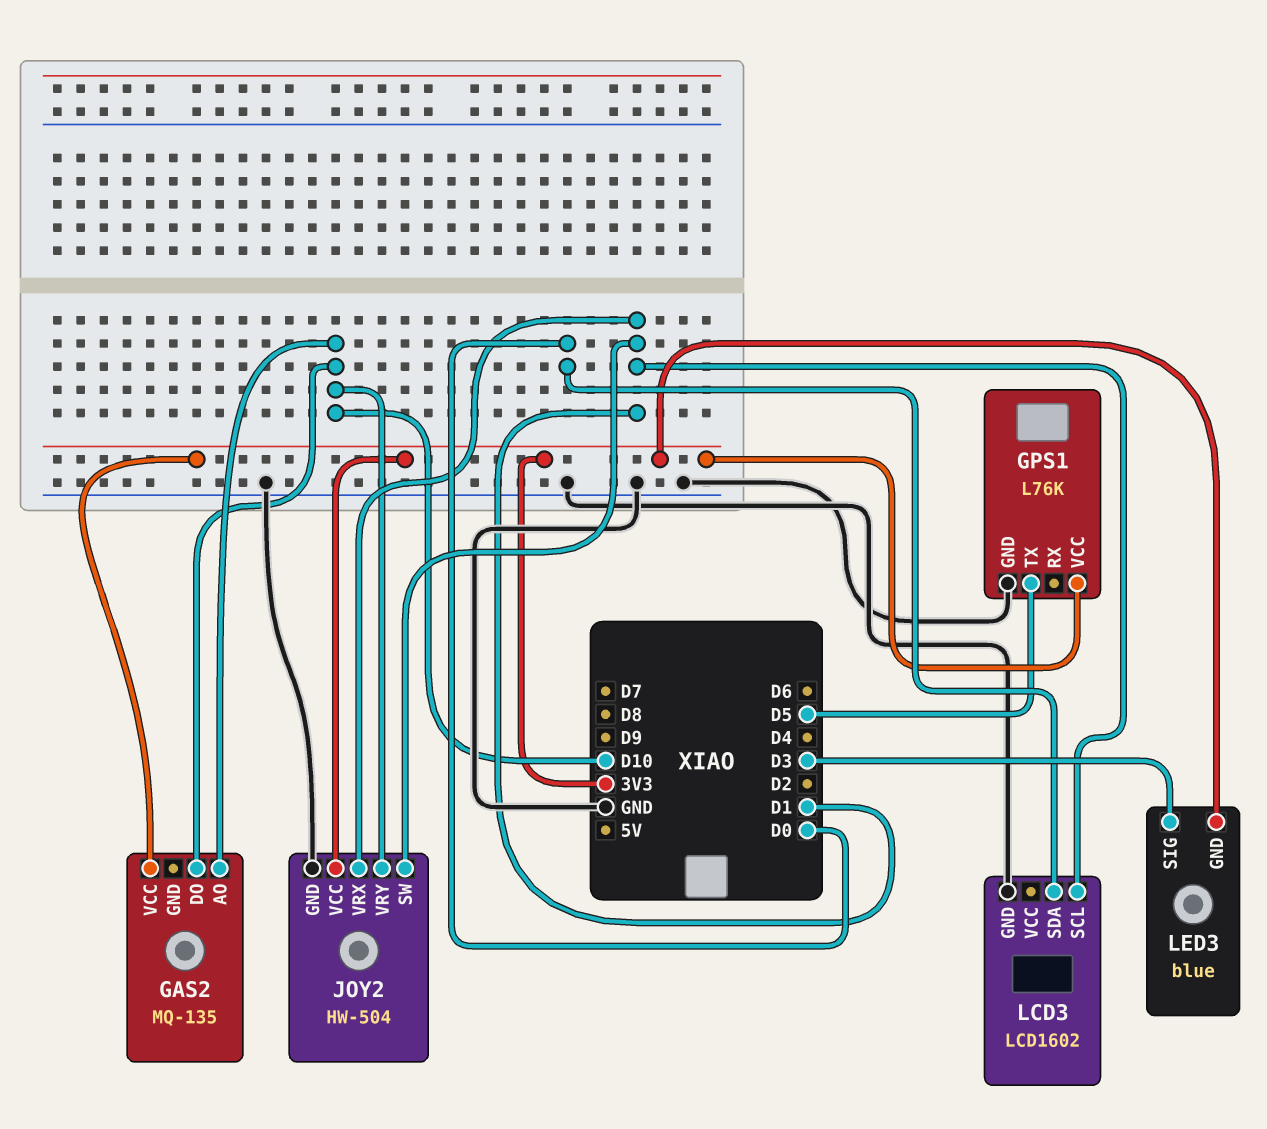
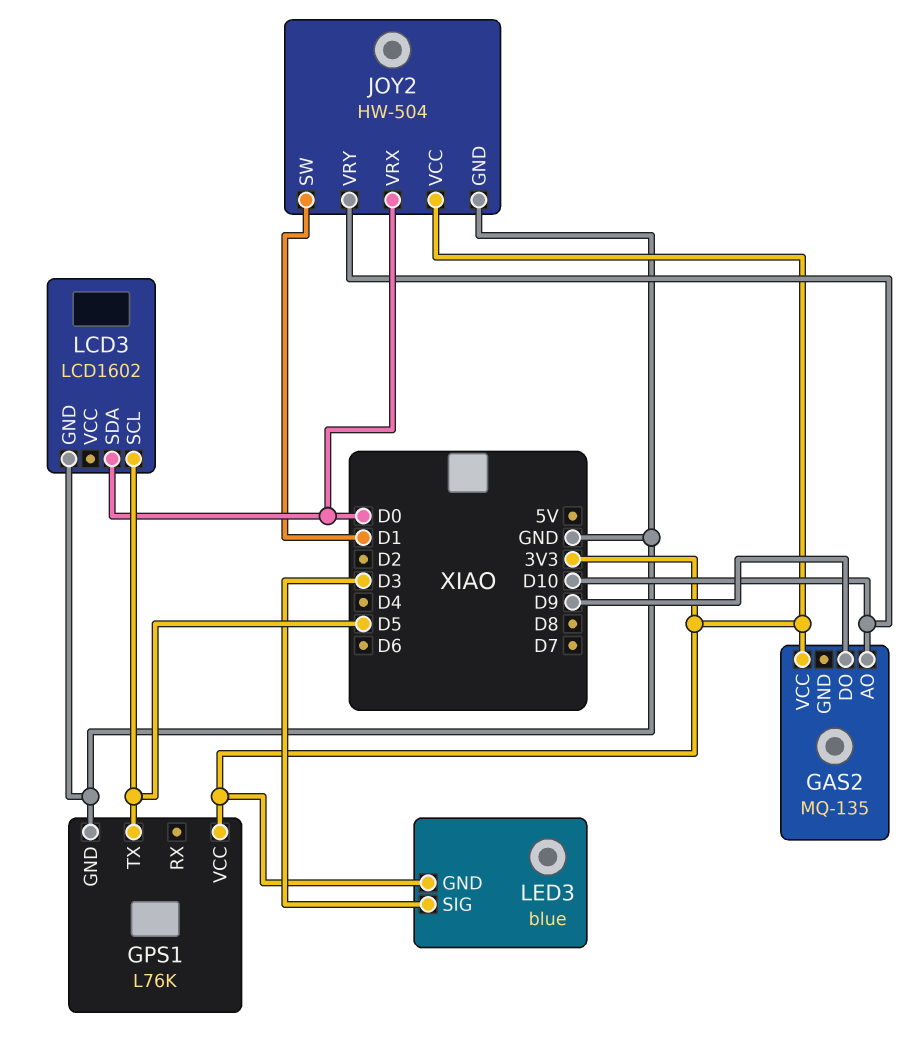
GAS2 pin DO: D10 -> D9
JOY2 pin VRX: D1 -> D0
LCD3 pin SCL: D1 -> D5

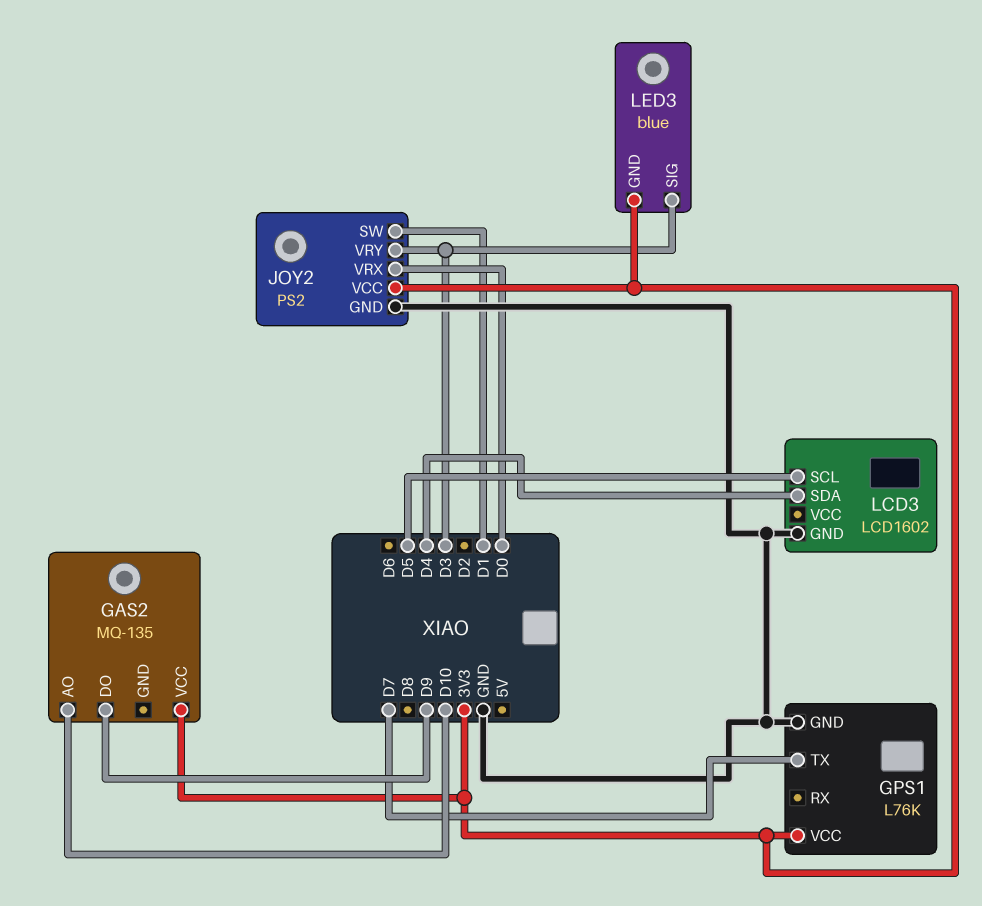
GPS1 pin TX: D5 -> D7
JOY2: HW-504 -> PS2
JOY2 pin VRY: D10 -> D3
LCD3 pin SDA: D0 -> D4

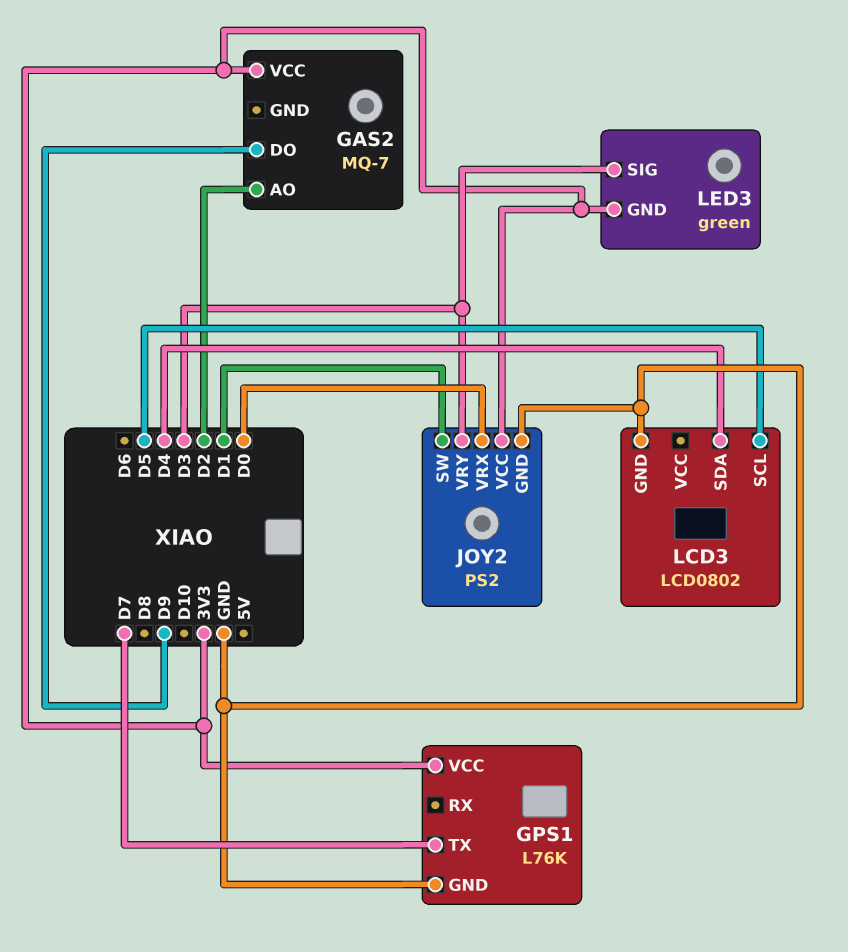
GAS2: MQ-135 -> MQ-7
GAS2 pin AO: D10 -> D2
LCD3: LCD1602 -> LCD0802
LED3: blue -> green

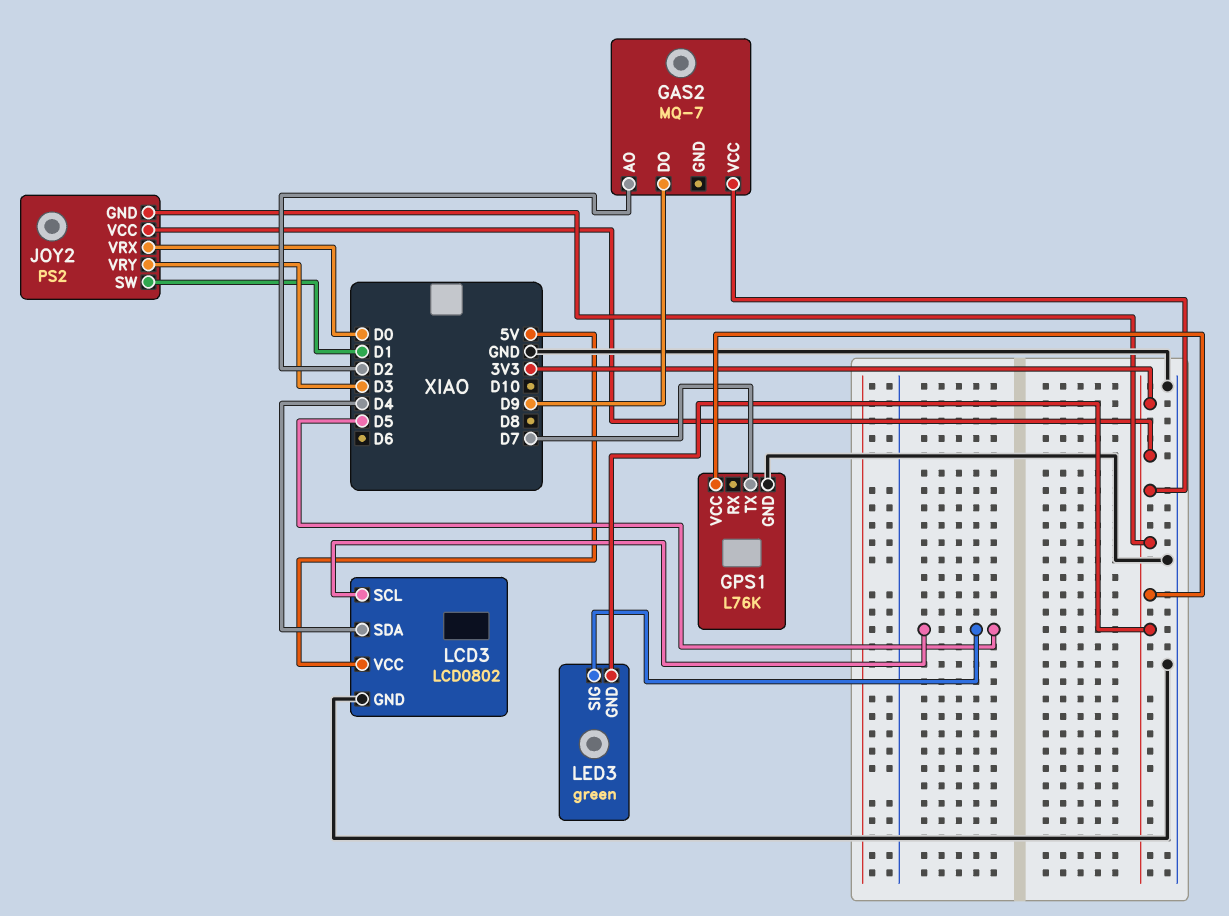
JOY2 pin GND: GND -> 3V3
LCD3 pin VCC: none -> 5V
LED3 pin SIG: D3 -> D5

